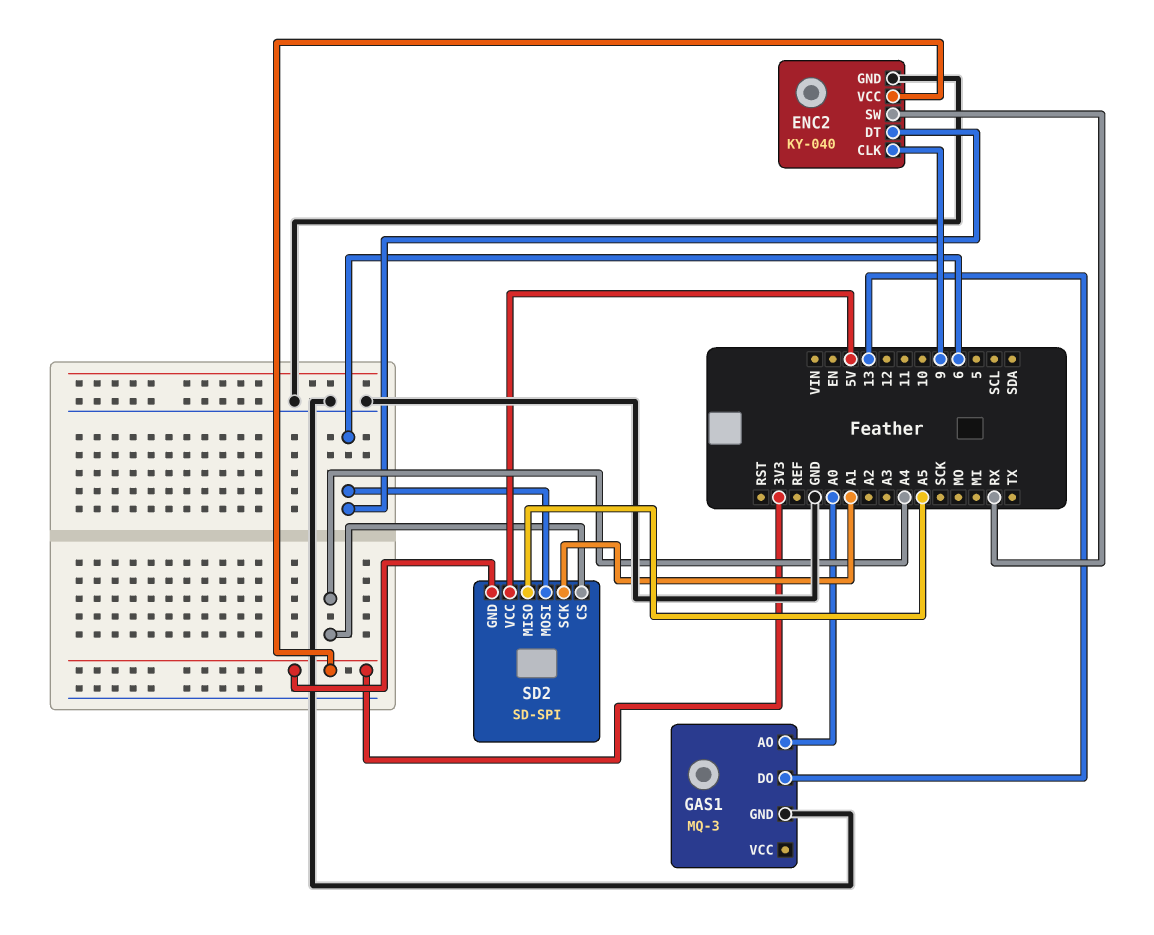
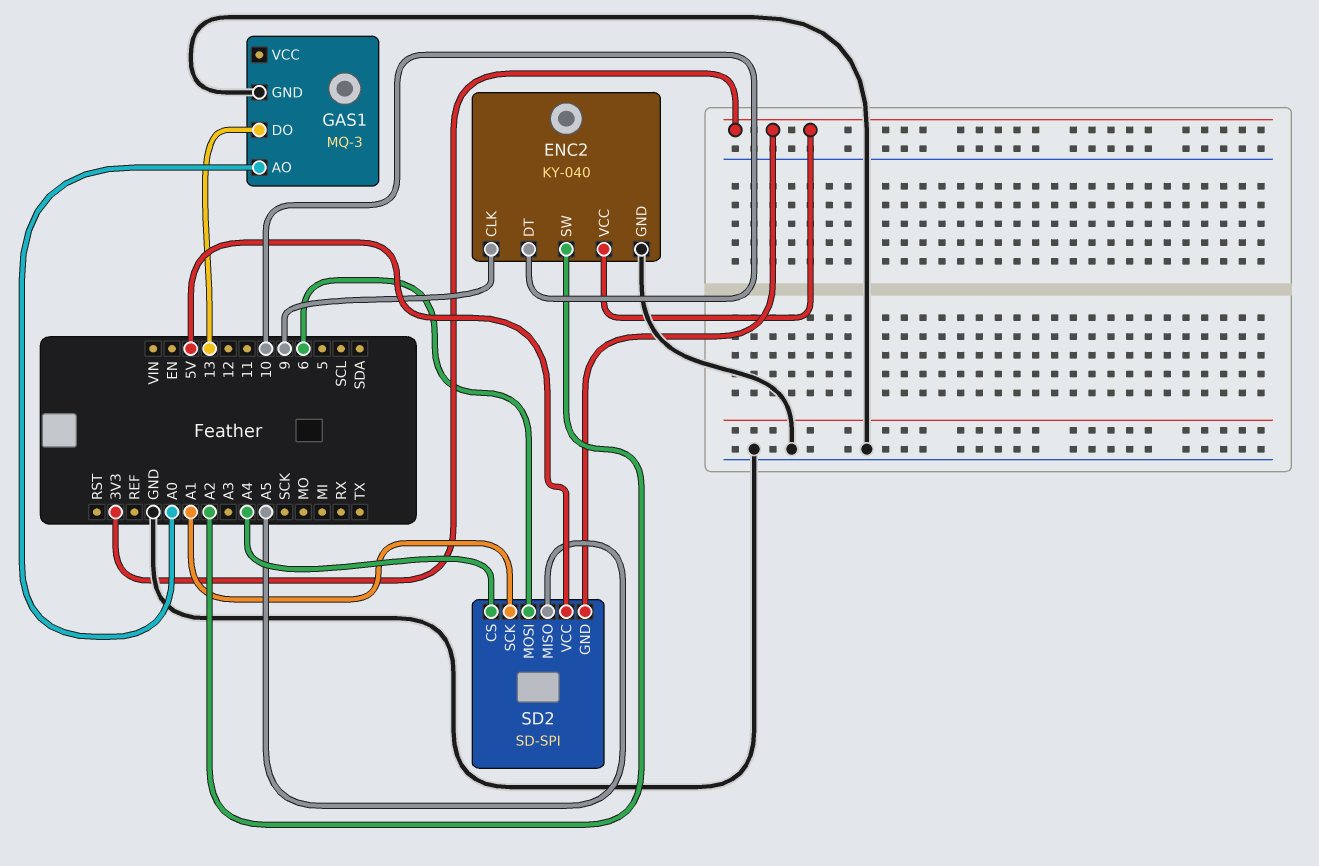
ENC2 pin DT: 6 -> 10
ENC2 pin SW: RX -> A2

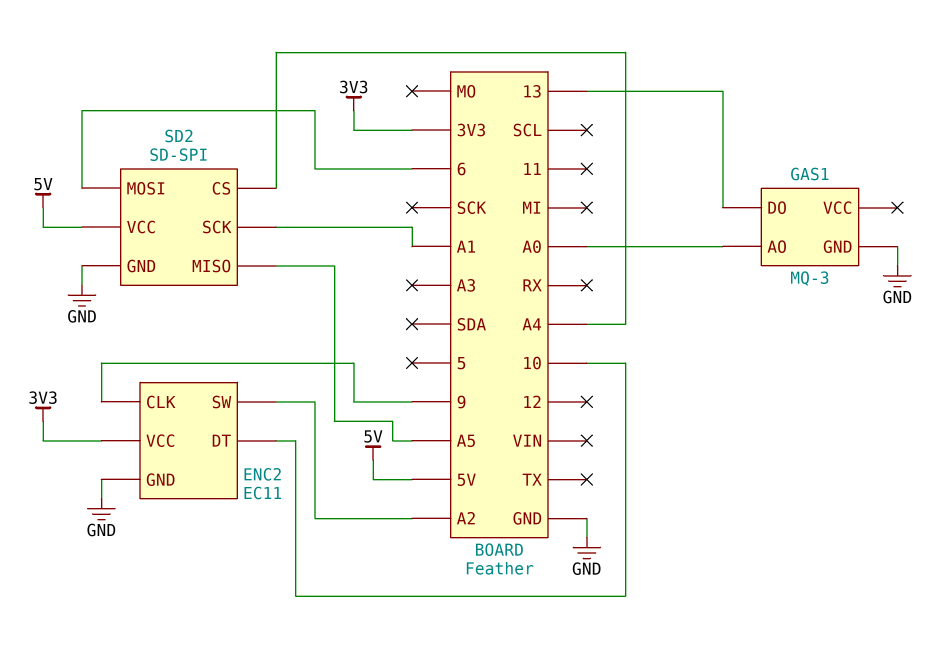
ENC2: KY-040 -> EC11
SD2 pin GND: 3V3 -> GND

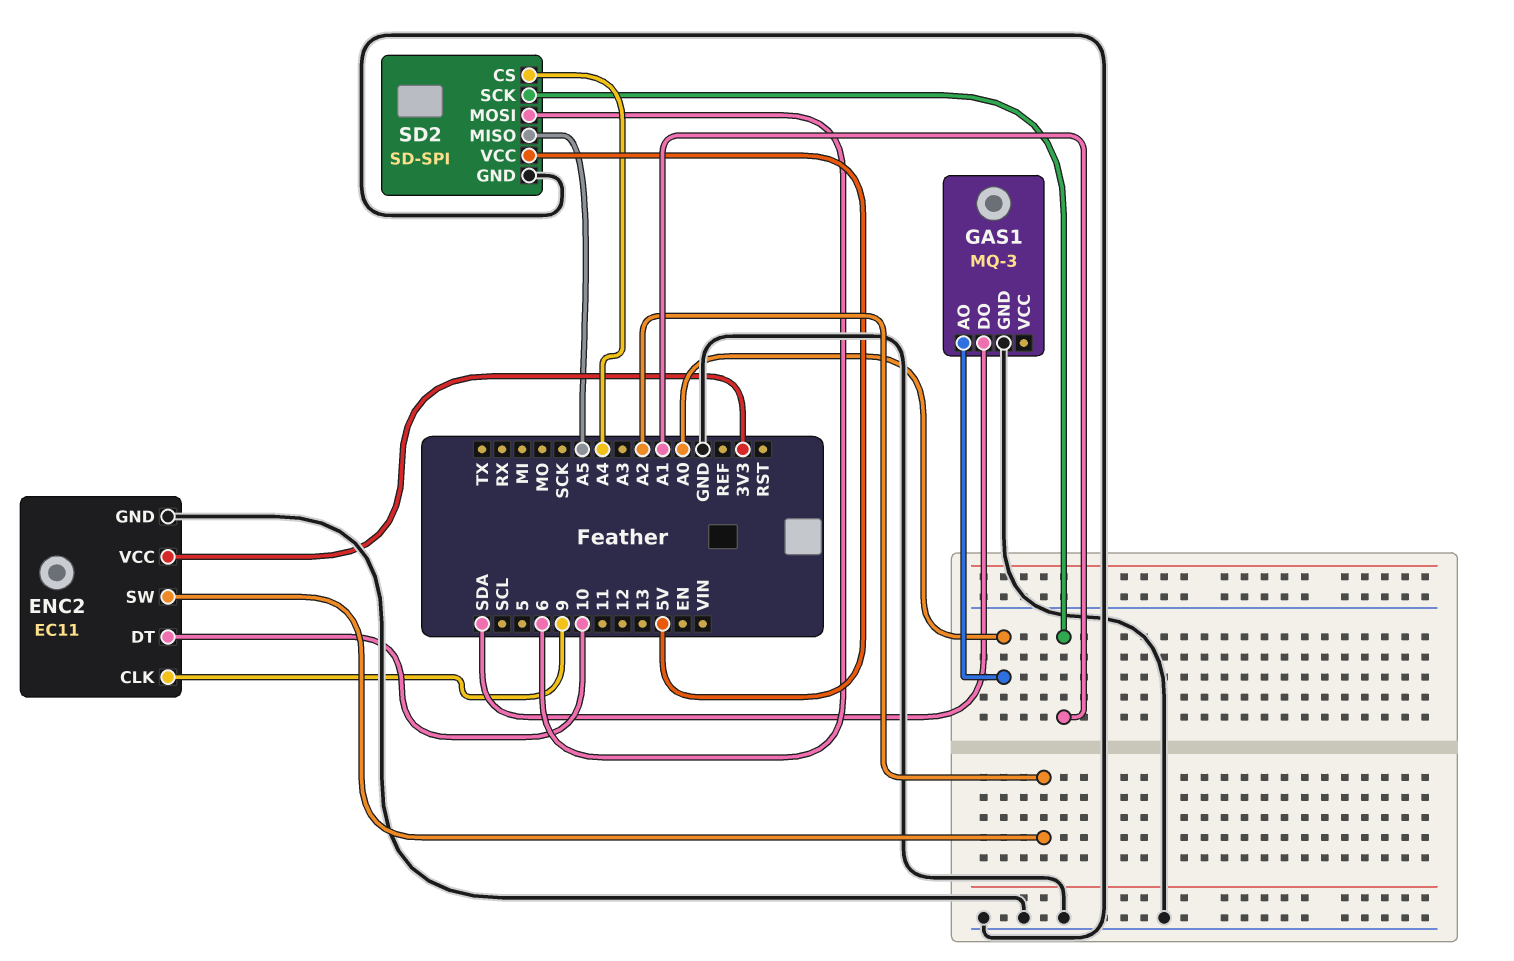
GAS1 pin DO: 13 -> SDA

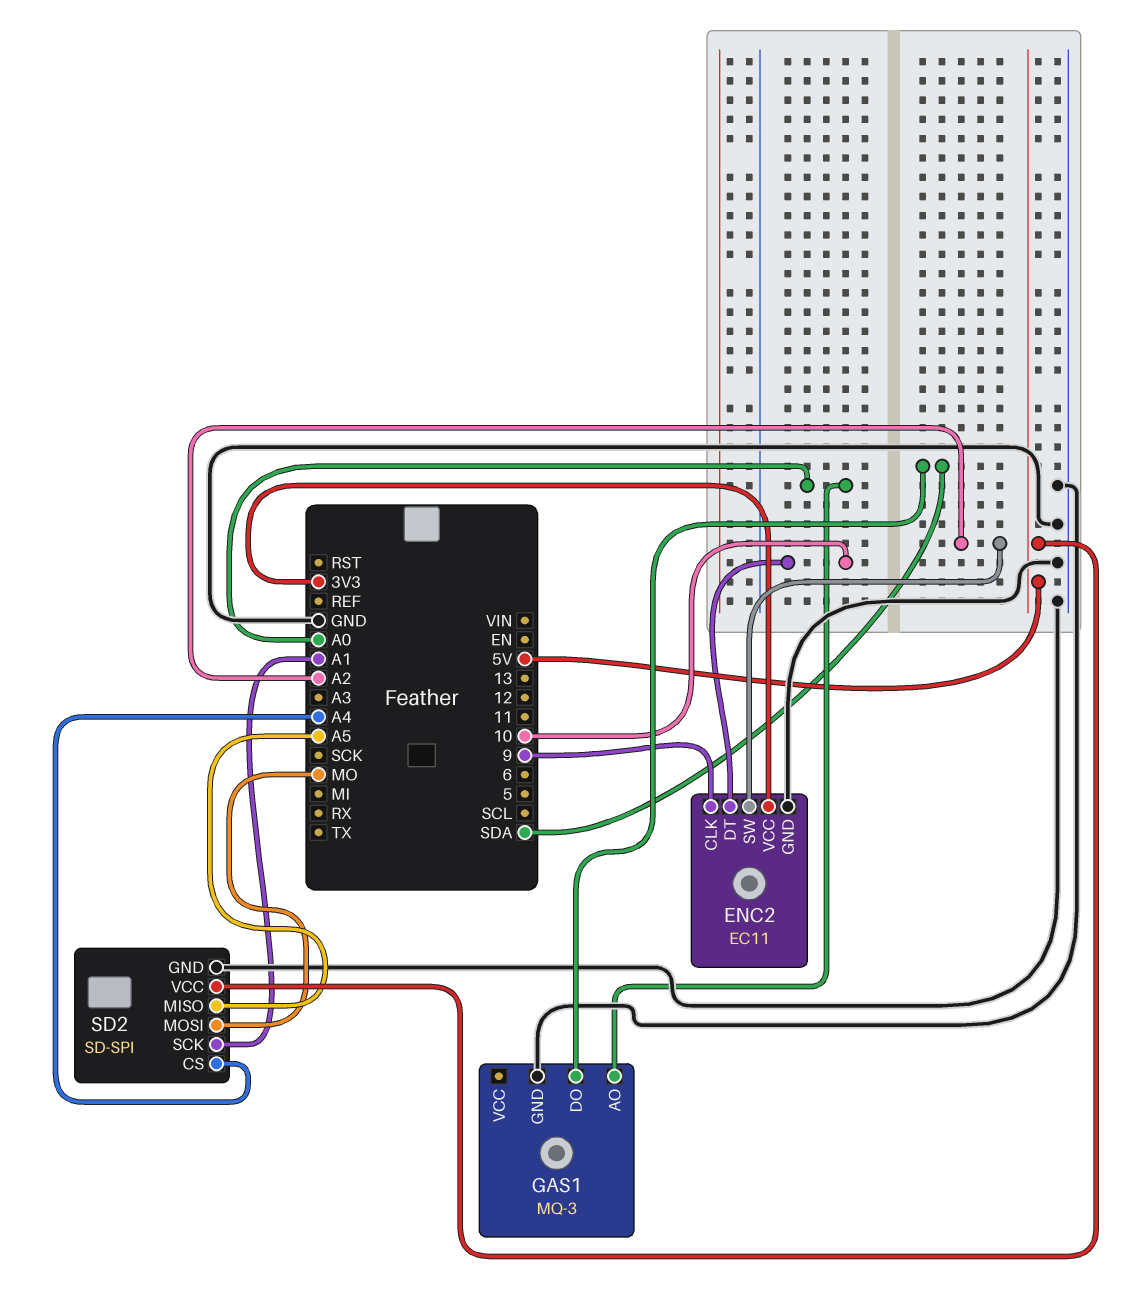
SD2 pin MOSI: 6 -> MO

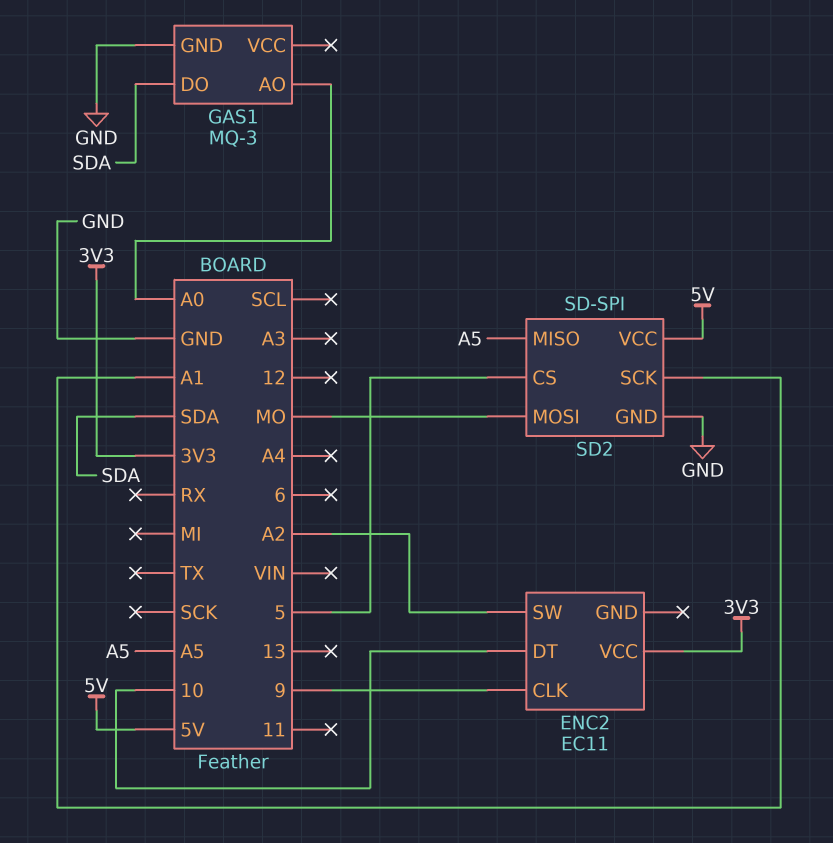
ENC2 pin GND: GND -> none
SD2 pin CS: A4 -> 5

